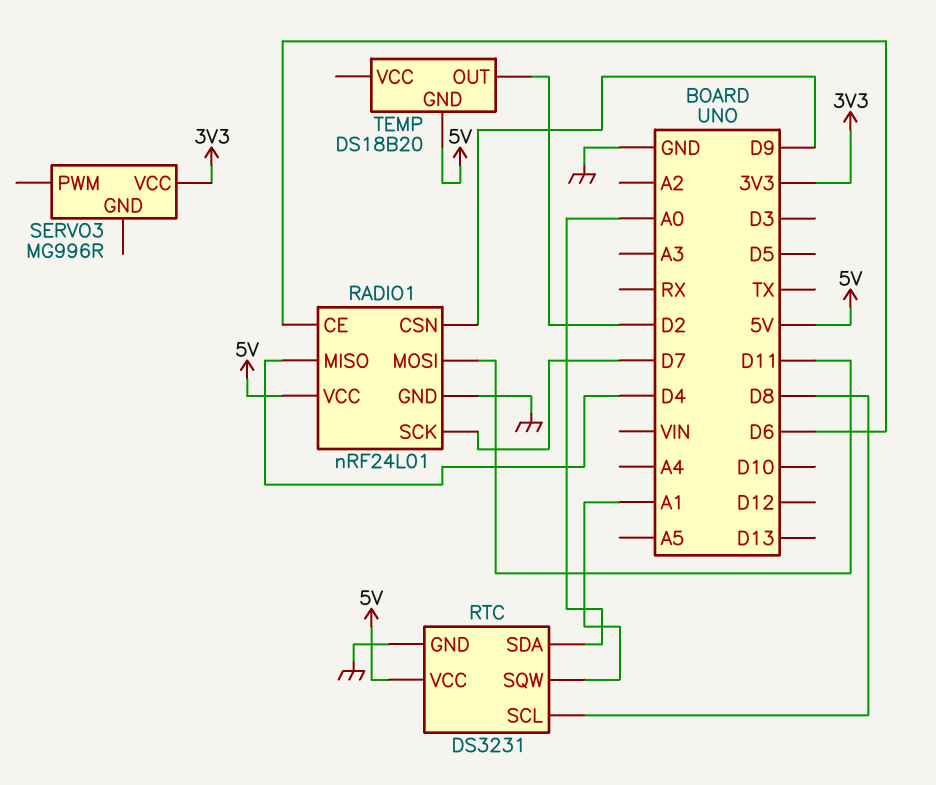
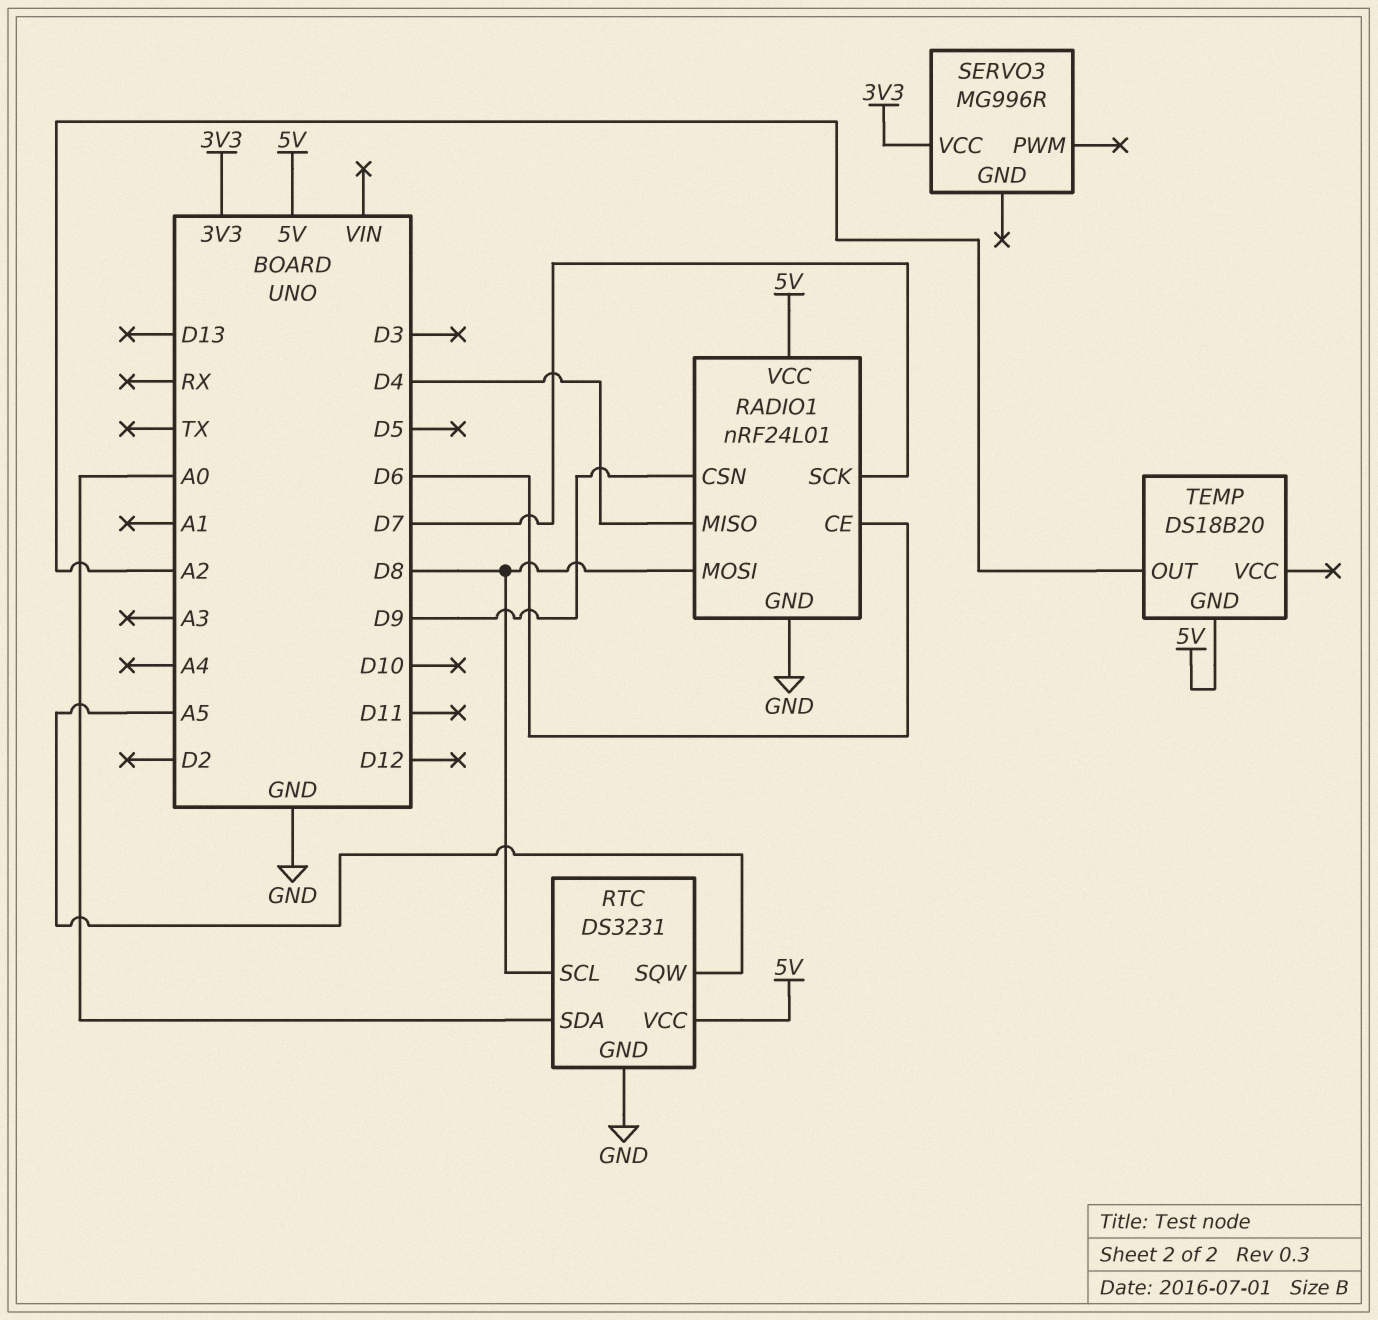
RADIO1 pin MOSI: D11 -> D8
RTC pin SQW: A1 -> A5
TEMP pin OUT: D2 -> A2

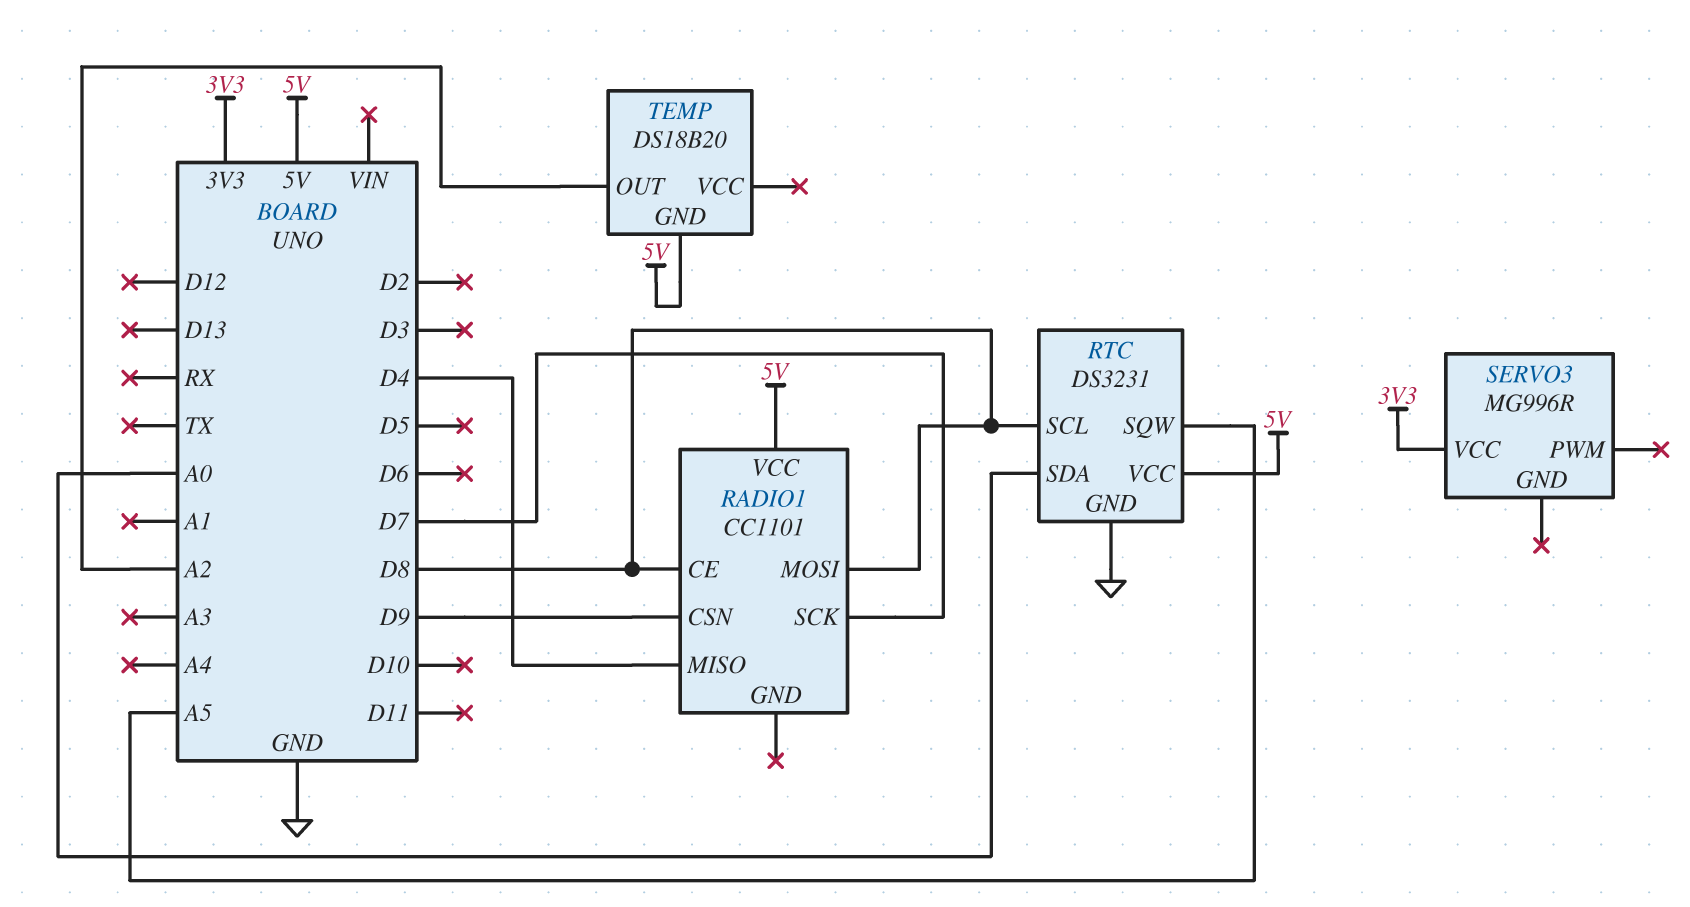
RADIO1: nRF24L01 -> CC1101
RADIO1 pin CE: D6 -> D8
RADIO1 pin GND: GND -> none

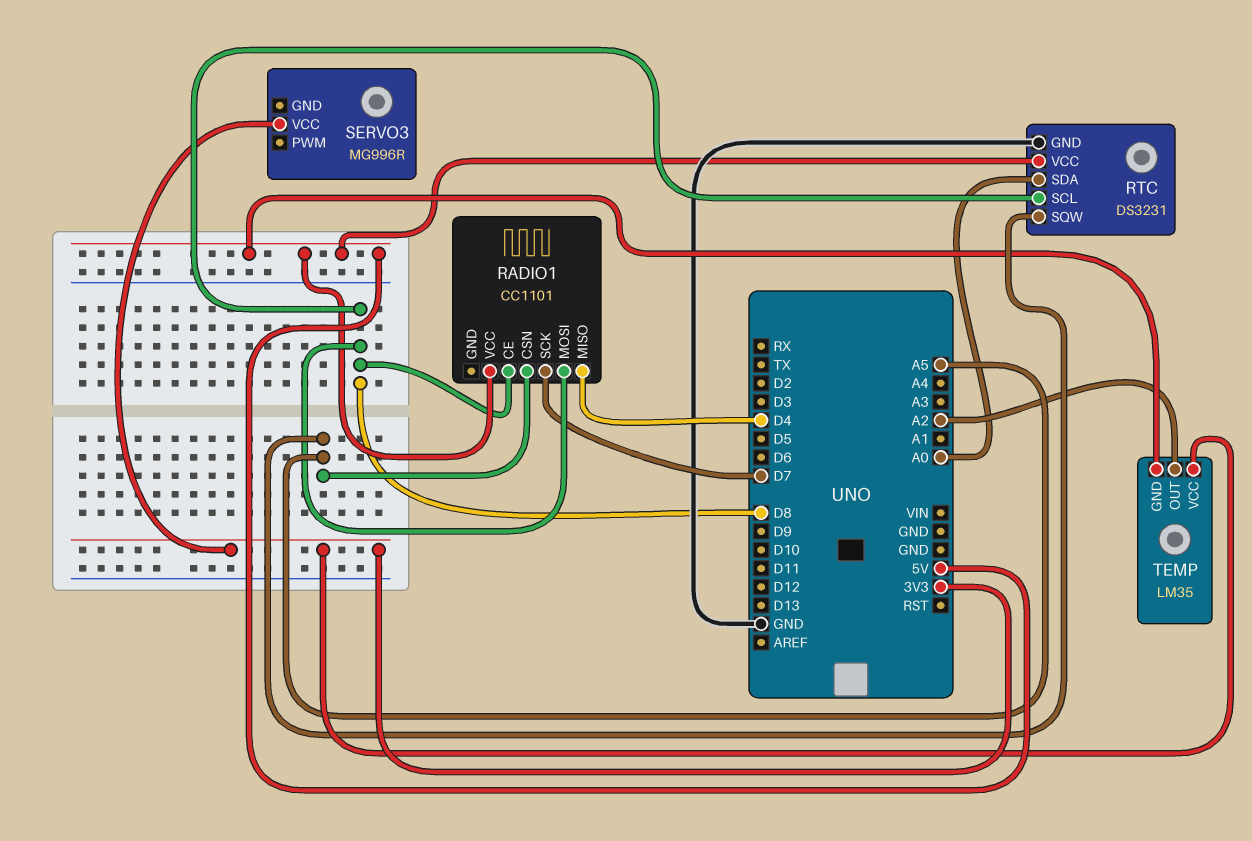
RADIO1 pin CSN: D9 -> A5
TEMP: DS18B20 -> LM35
TEMP pin VCC: none -> 3V3

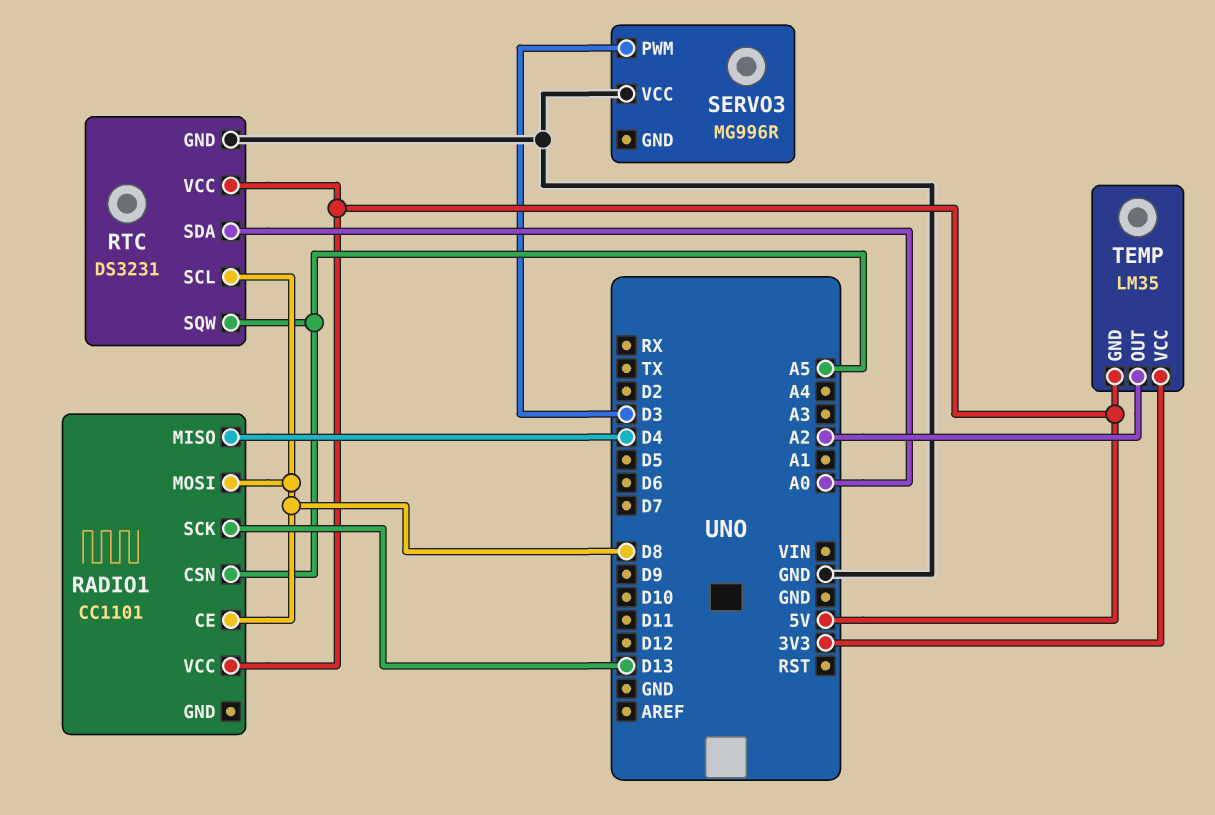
RADIO1 pin SCK: D7 -> D13
SERVO3 pin PWM: none -> D3
SERVO3 pin VCC: 3V3 -> GND

